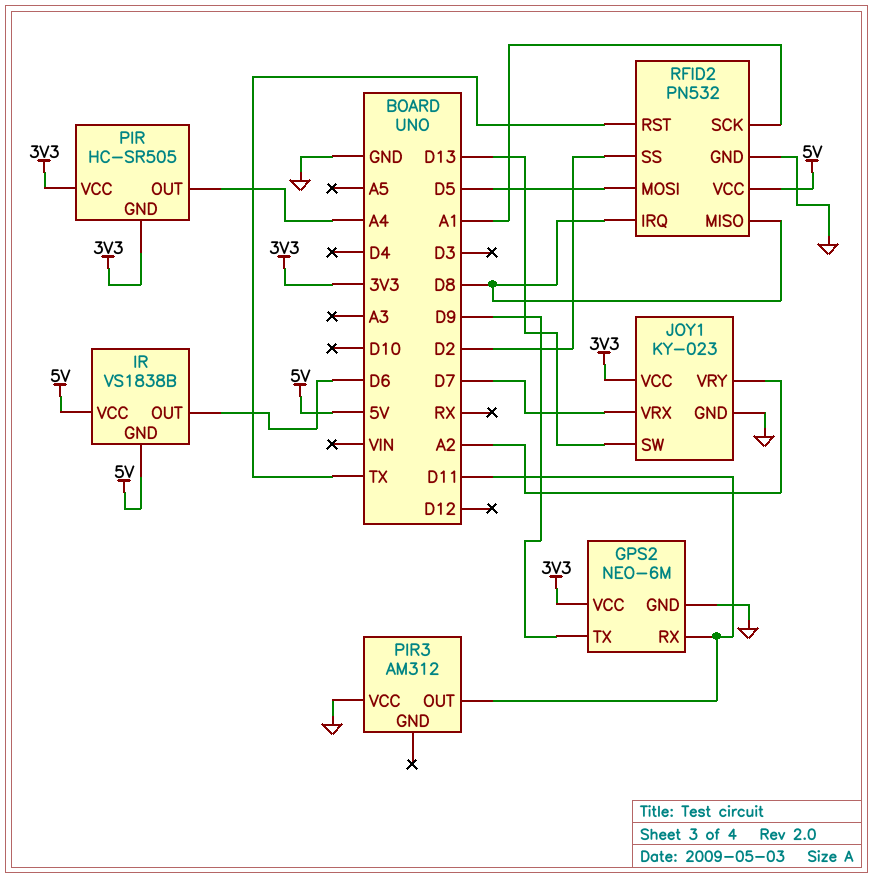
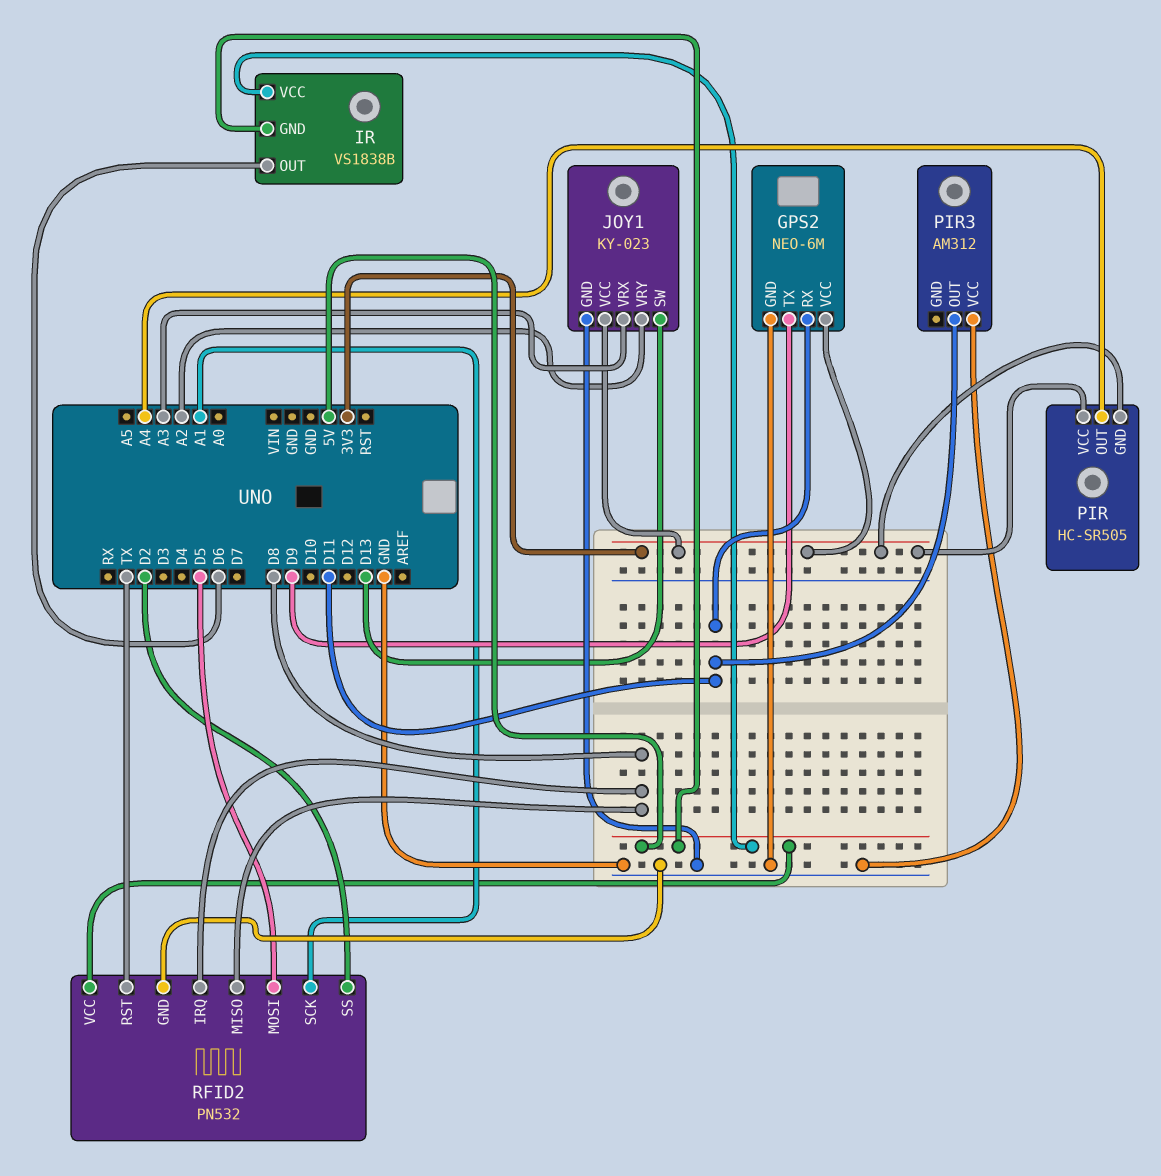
JOY1 pin VRX: D7 -> A3

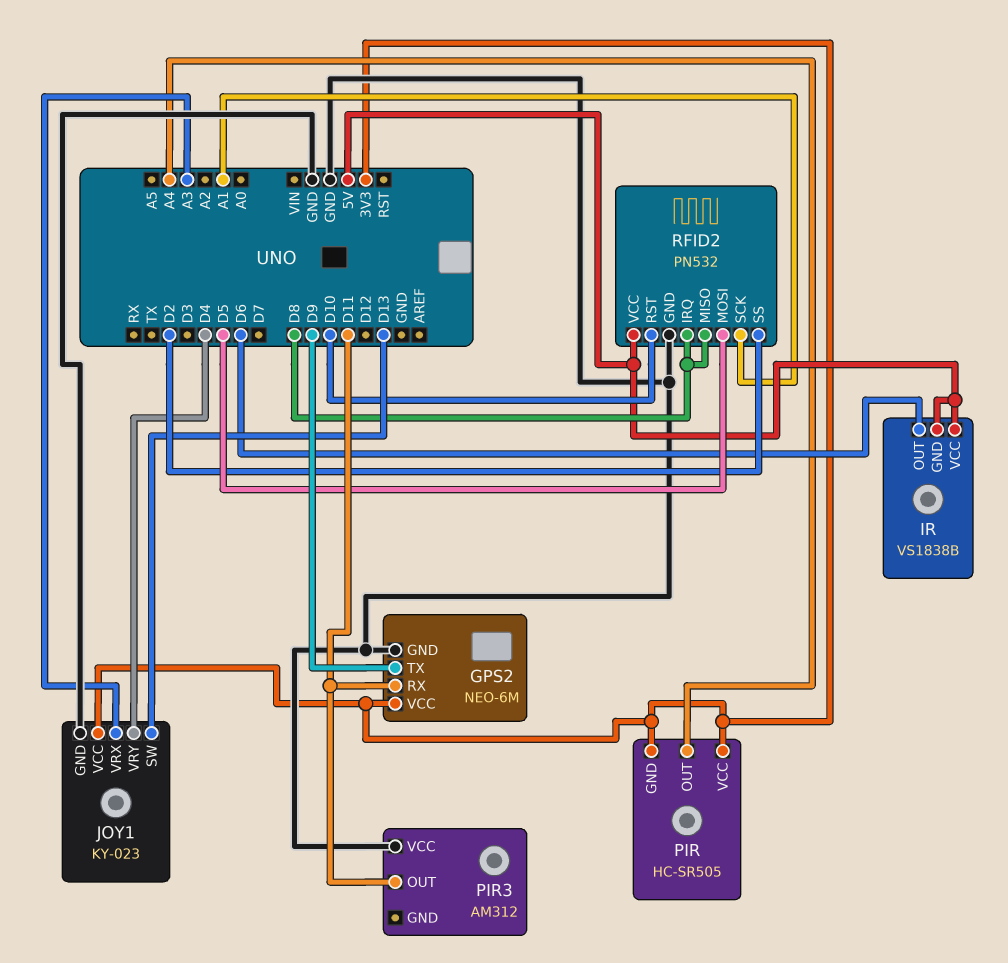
JOY1 pin VRY: A2 -> D4
RFID2 pin RST: TX -> D10

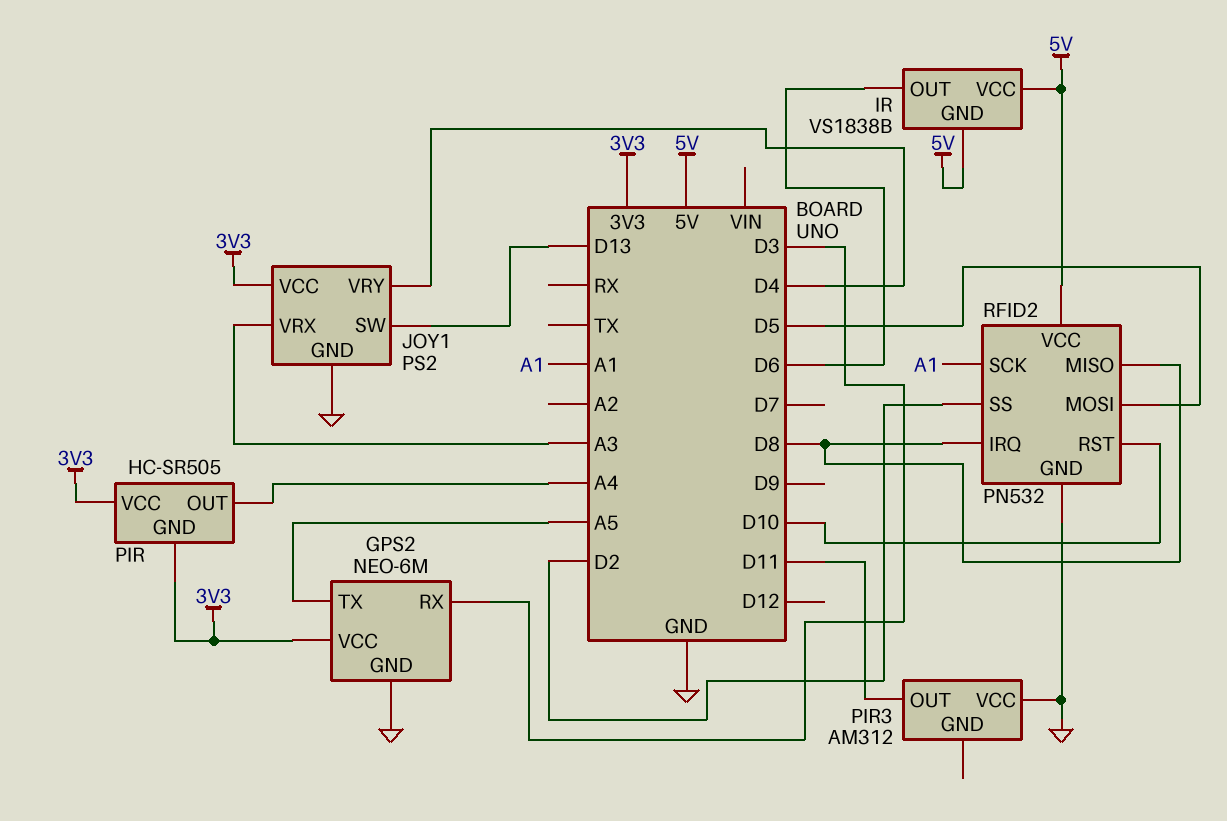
GPS2 pin RX: D11 -> D3
GPS2 pin TX: D9 -> A5
JOY1: KY-023 -> PS2

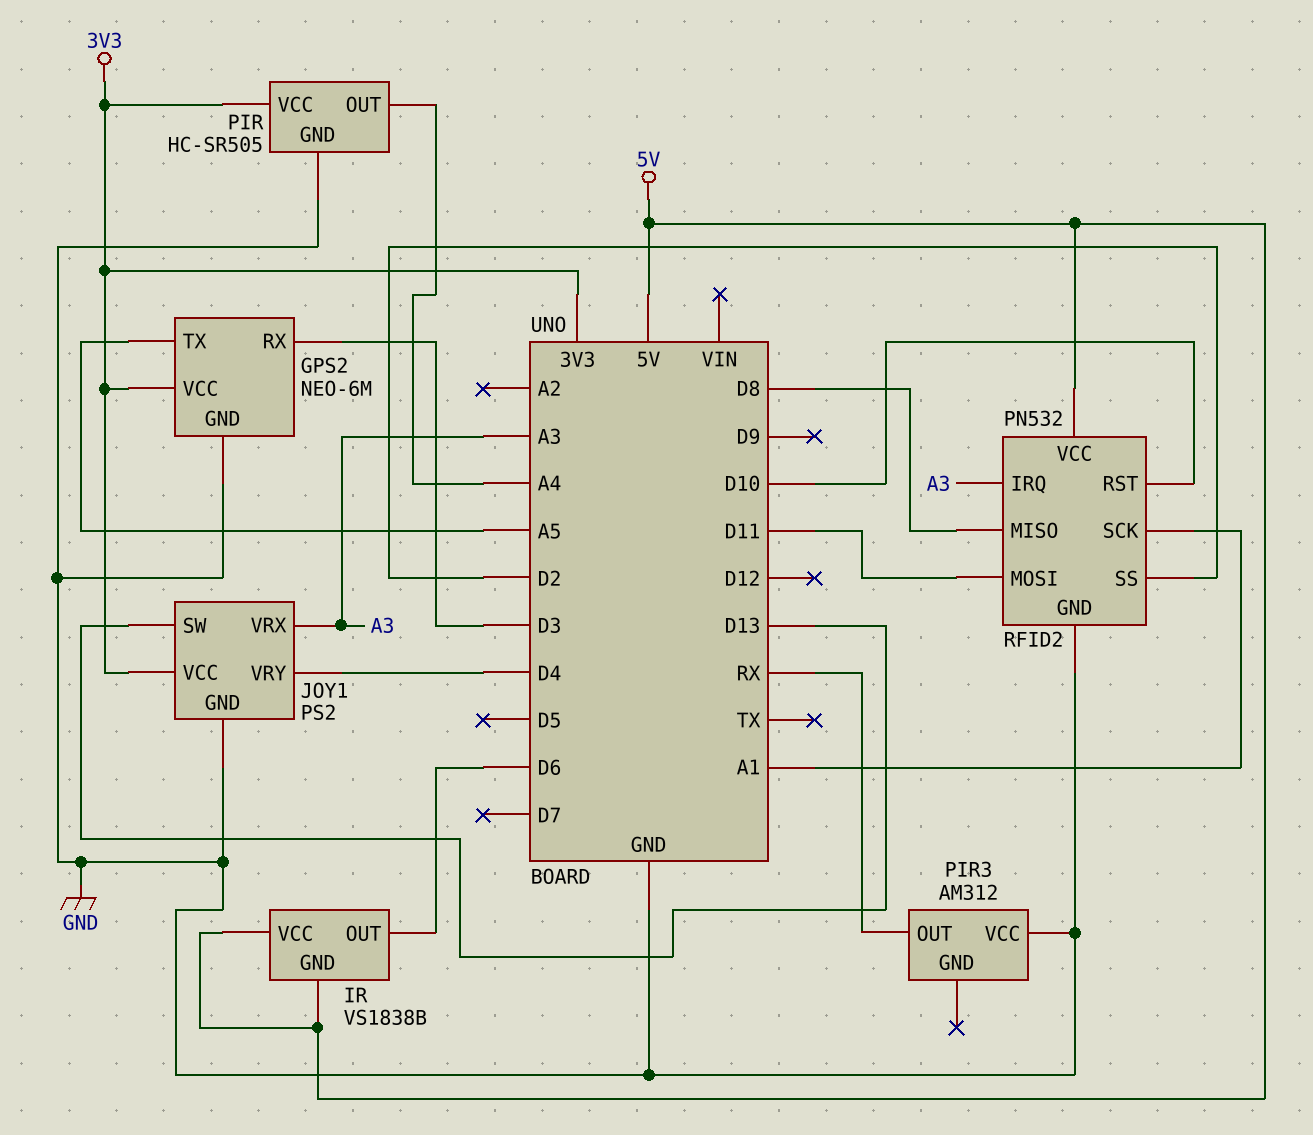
PIR pin GND: 3V3 -> GND
PIR3 pin OUT: D11 -> RX
RFID2 pin IRQ: D8 -> A3
RFID2 pin MOSI: D5 -> D11

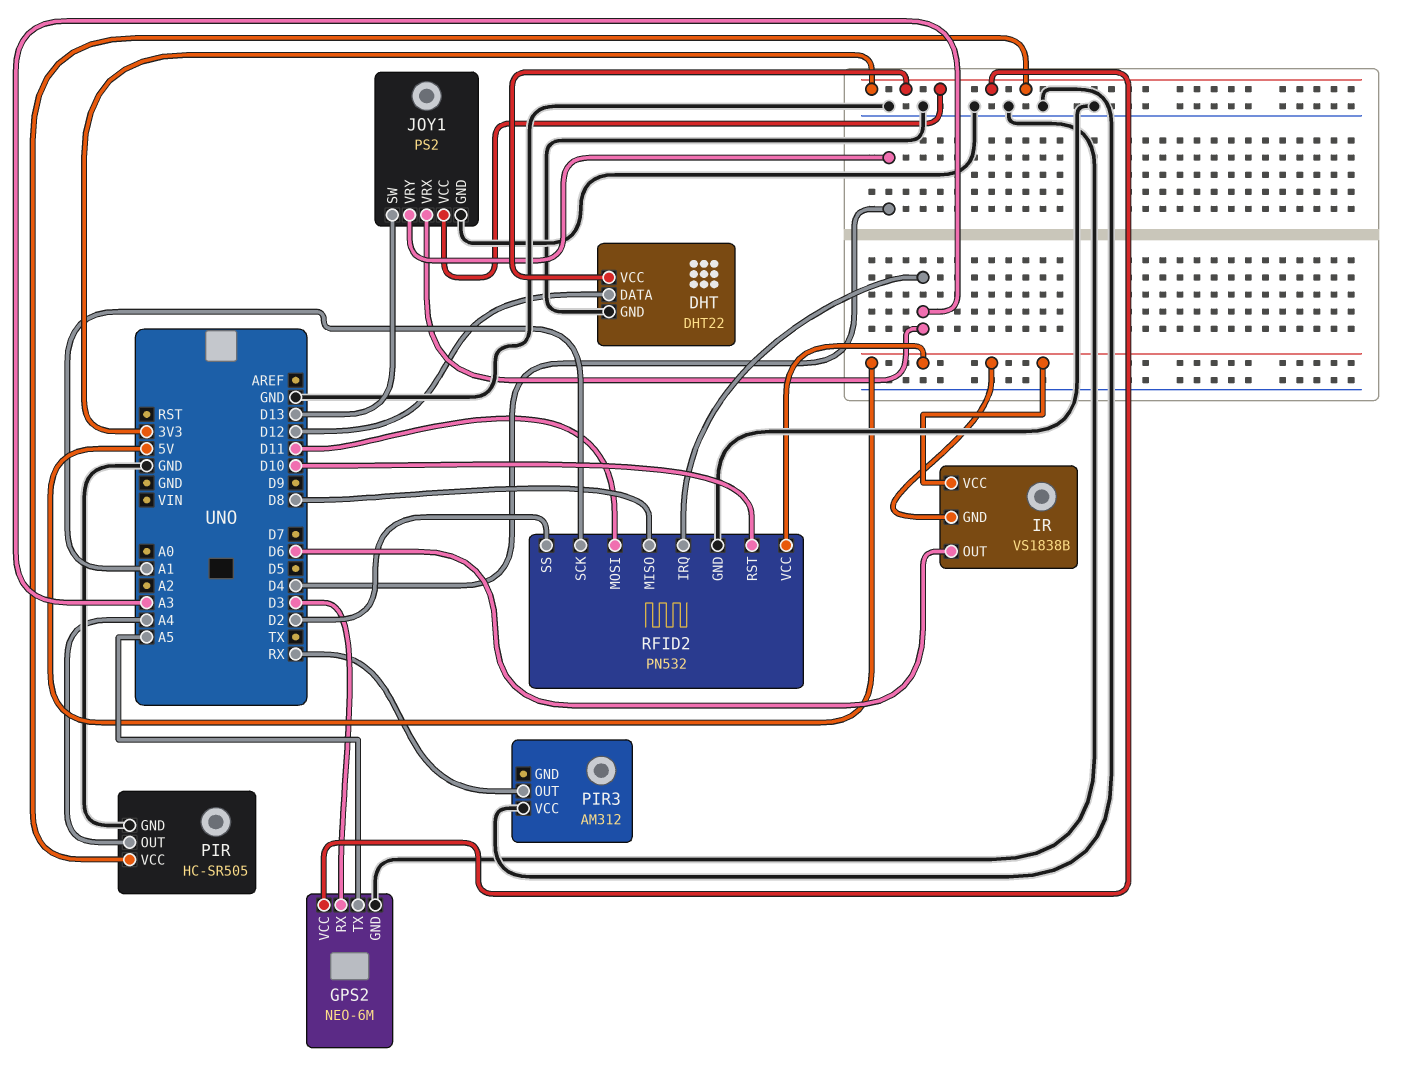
DHT: none -> DHT22
DHT pin DATA: none -> D12
DHT pin GND: none -> GND
DHT pin VCC: none -> 3V3

